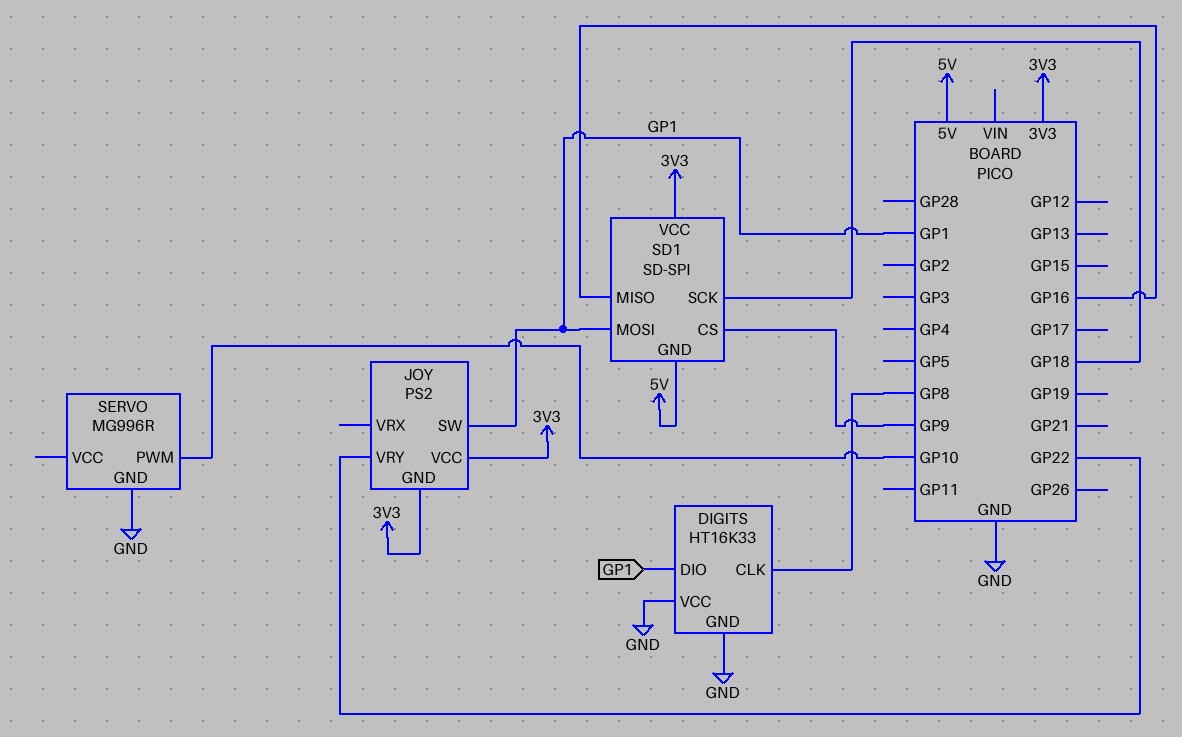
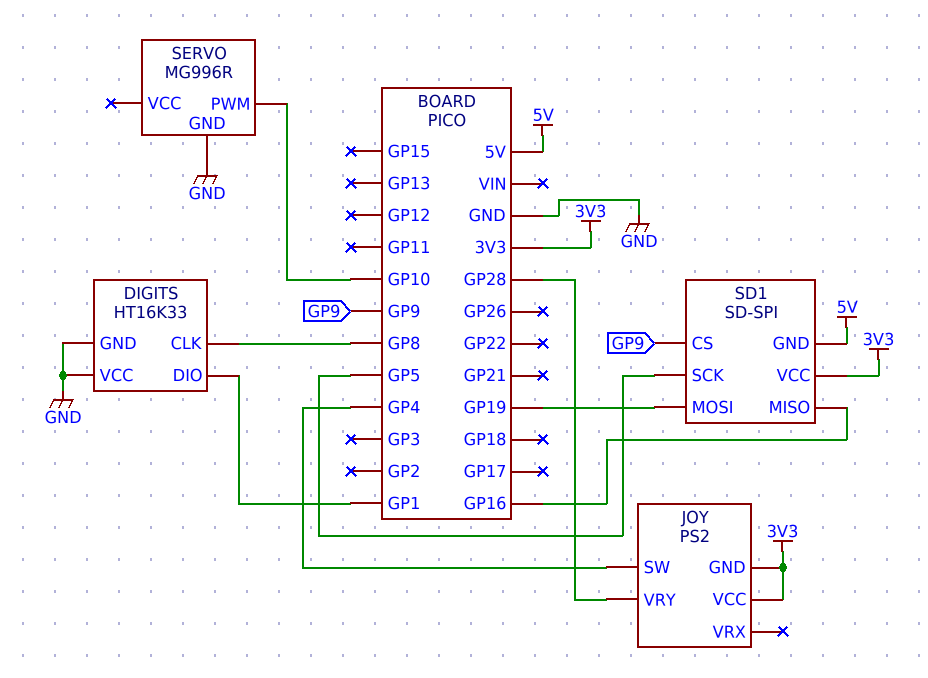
JOY pin SW: GP1 -> GP4
JOY pin VRY: GP22 -> GP28
SD1 pin MOSI: GP1 -> GP19
SD1 pin SCK: GP18 -> GP5

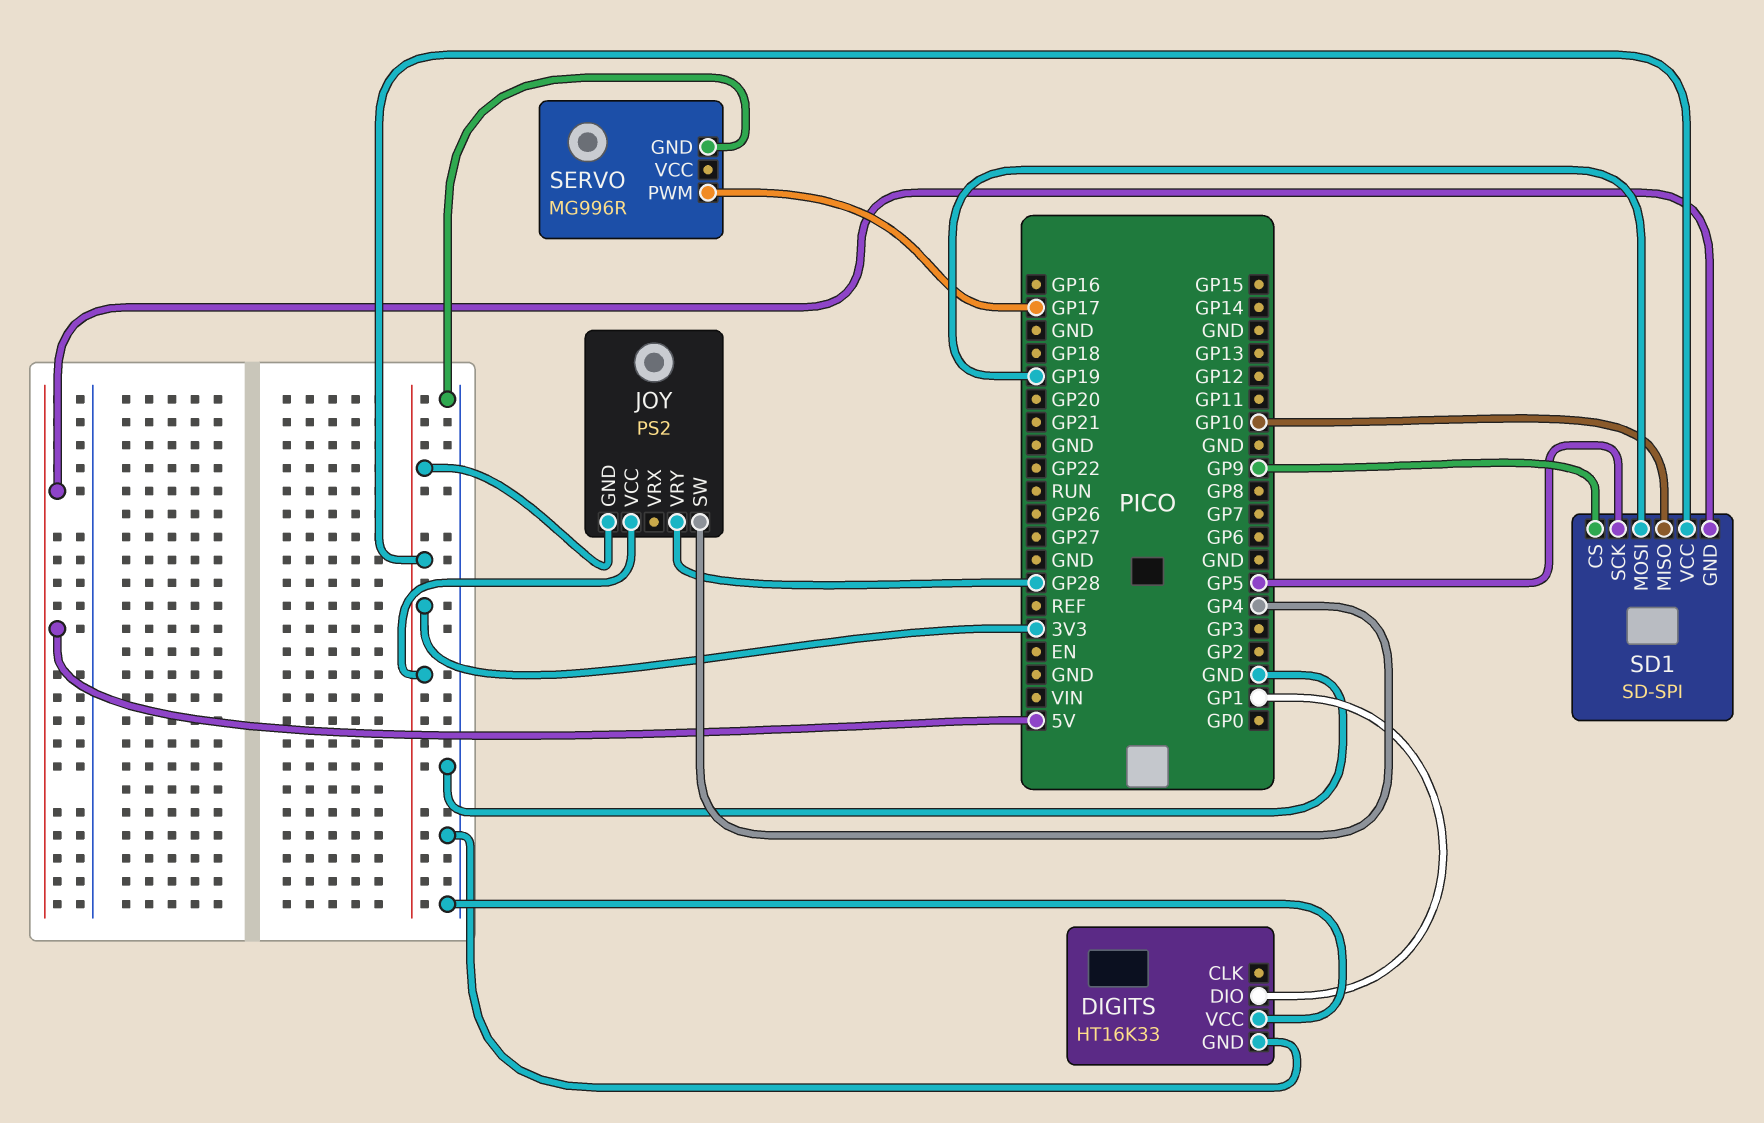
DIGITS pin CLK: GP8 -> none
SD1 pin MISO: GP16 -> GP10
SERVO pin PWM: GP10 -> GP17

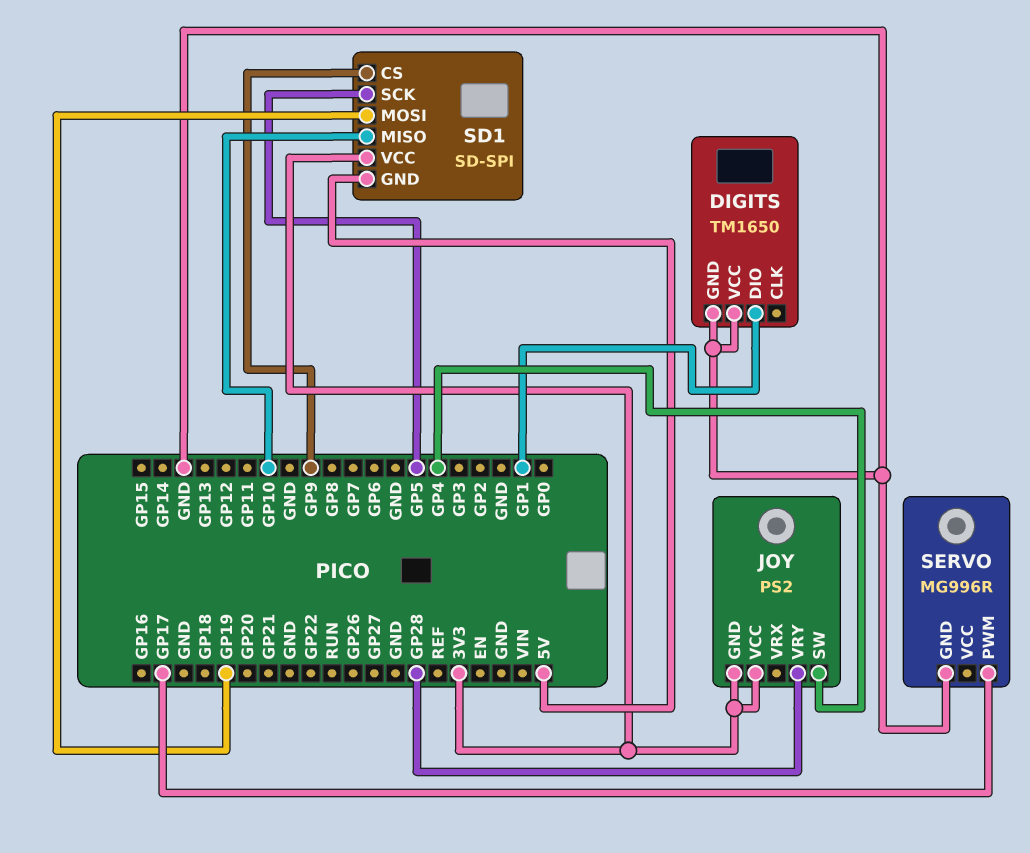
DIGITS: HT16K33 -> TM1650

